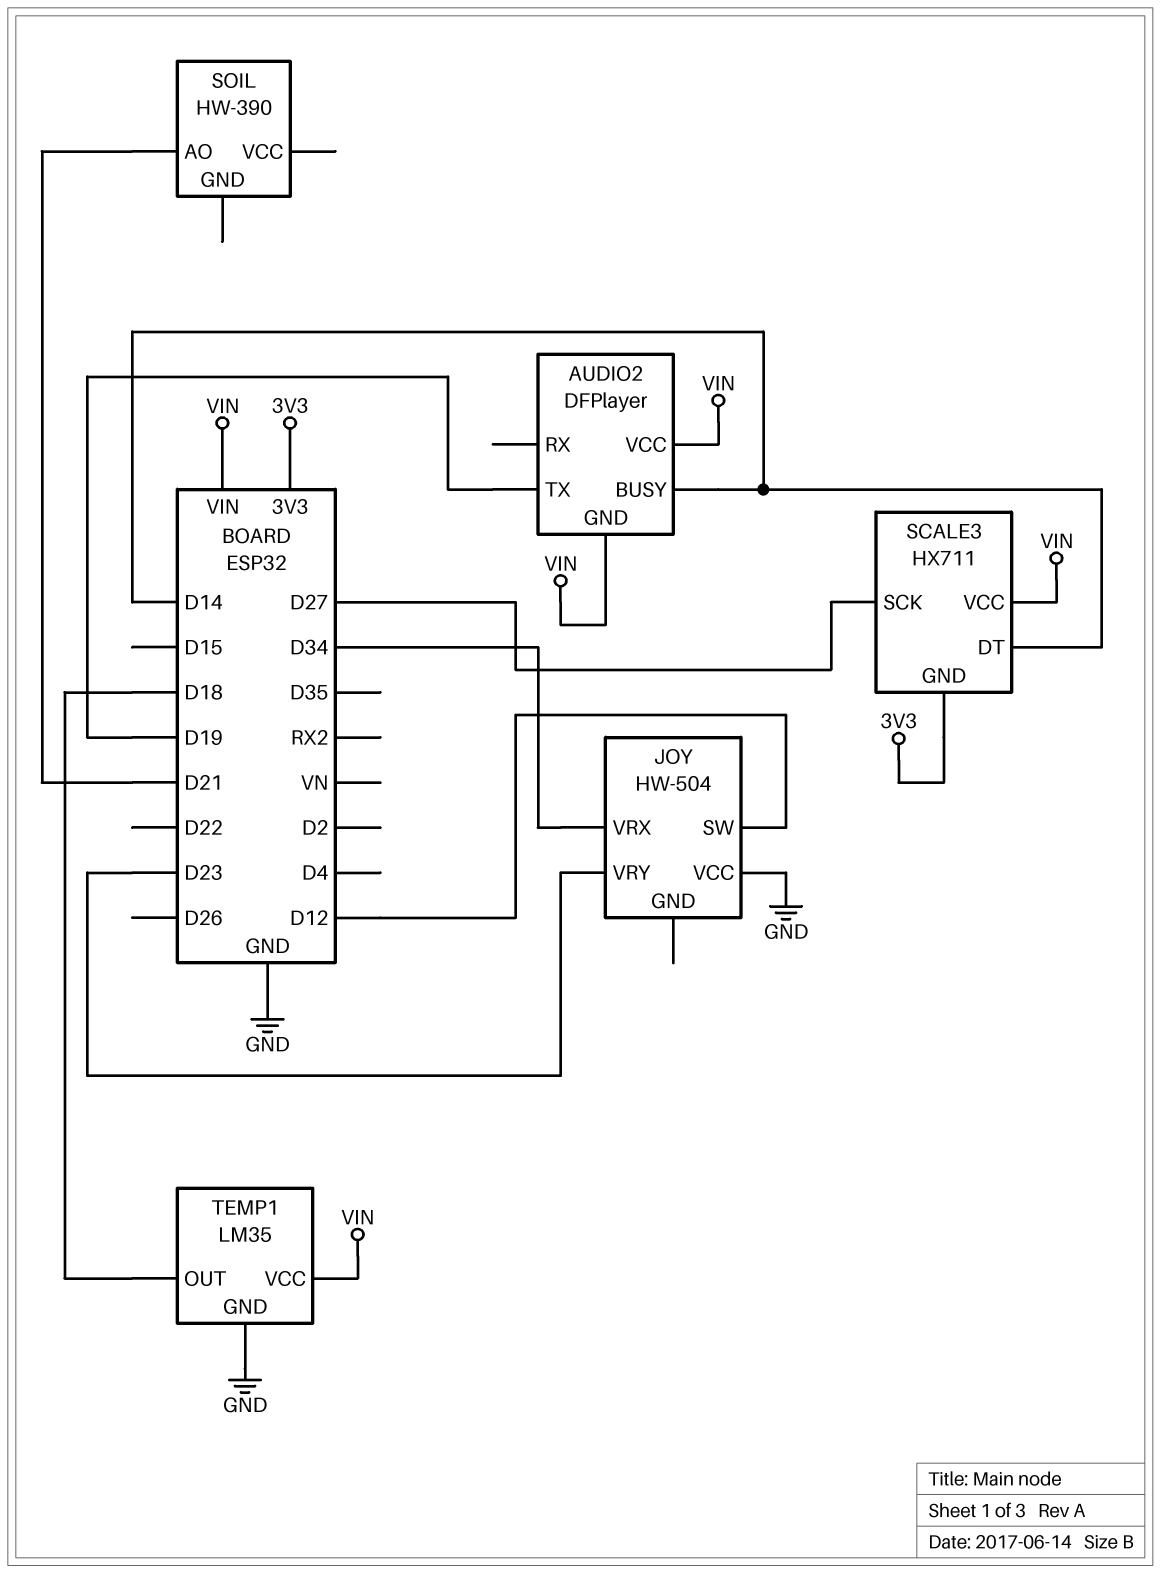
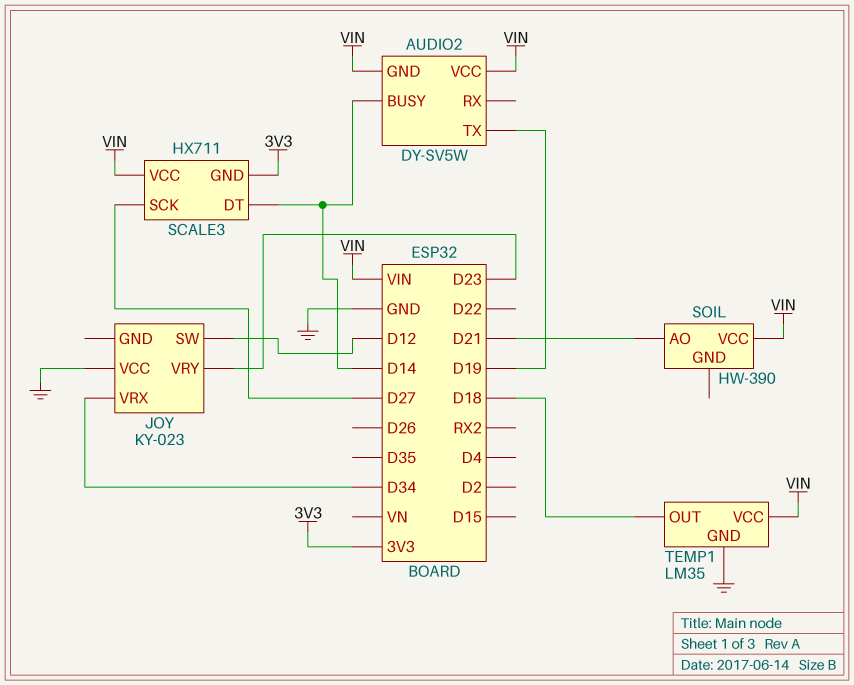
AUDIO2: DFPlayer -> DY-SV5W
JOY: HW-504 -> KY-023
SOIL pin VCC: none -> VIN

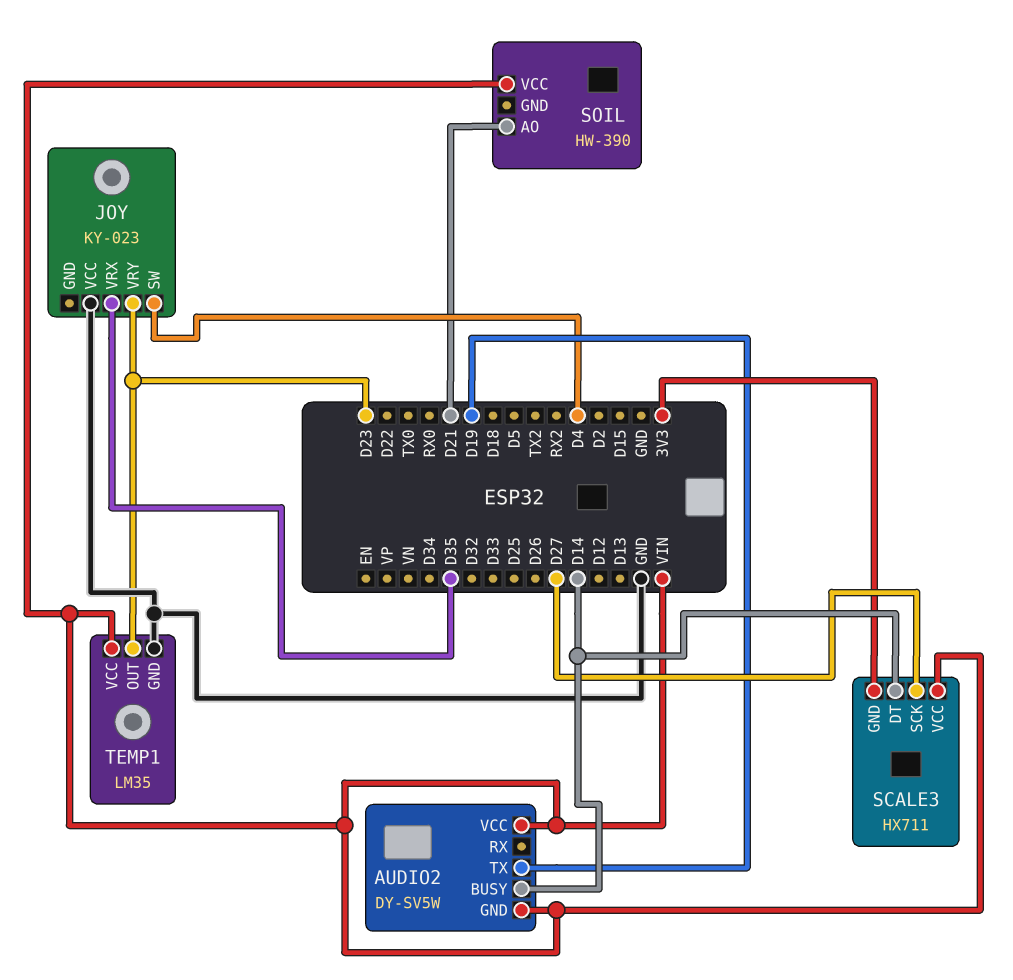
JOY pin SW: D12 -> D4
JOY pin VRX: D34 -> D35
TEMP1 pin OUT: D18 -> D23

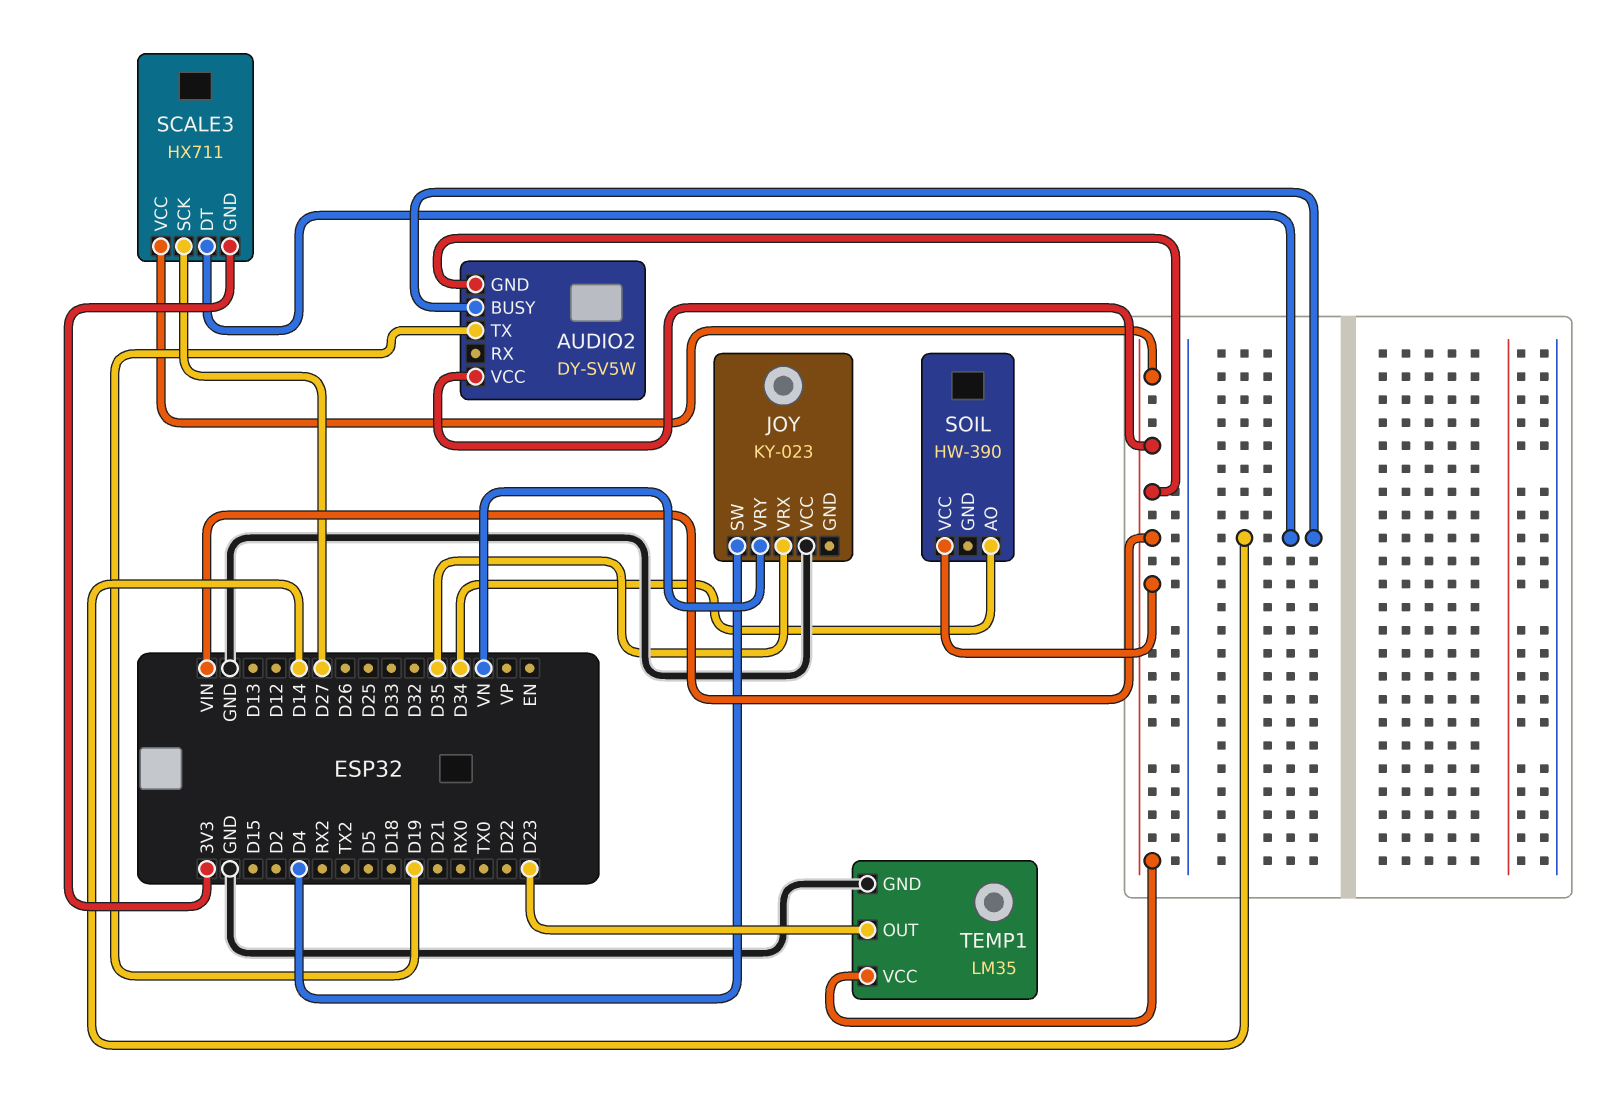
JOY pin VRY: D23 -> VN
SOIL pin AO: D21 -> D34

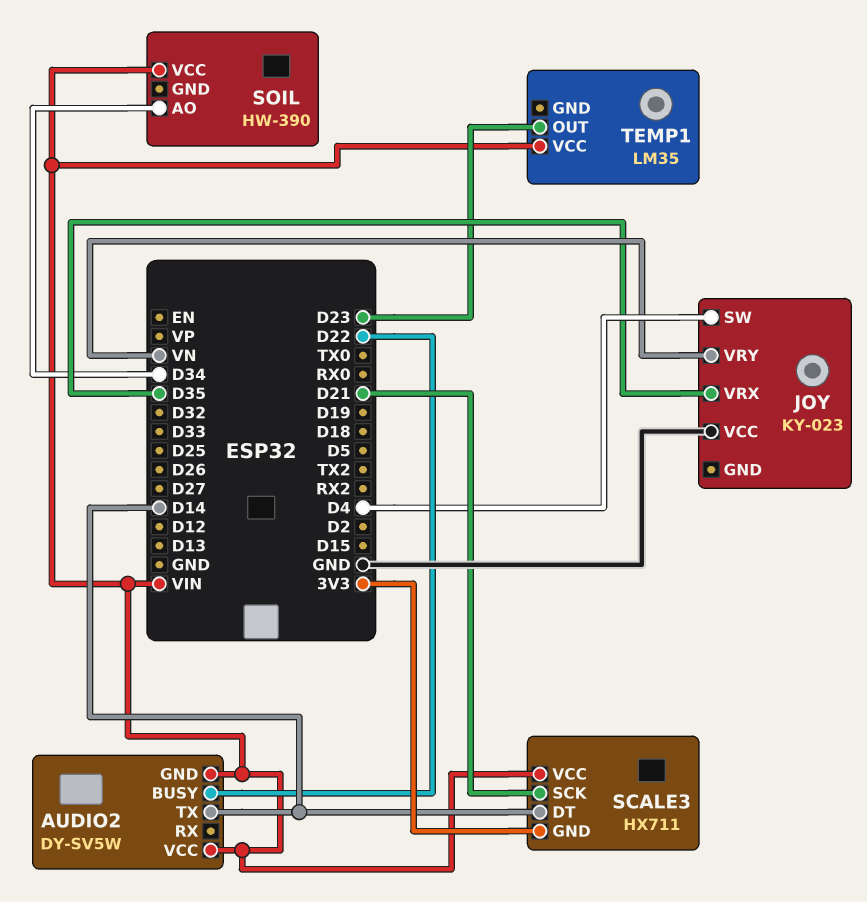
AUDIO2 pin BUSY: D14 -> D22
AUDIO2 pin TX: D19 -> D14
SCALE3 pin SCK: D27 -> D21
TEMP1 pin GND: GND -> none

